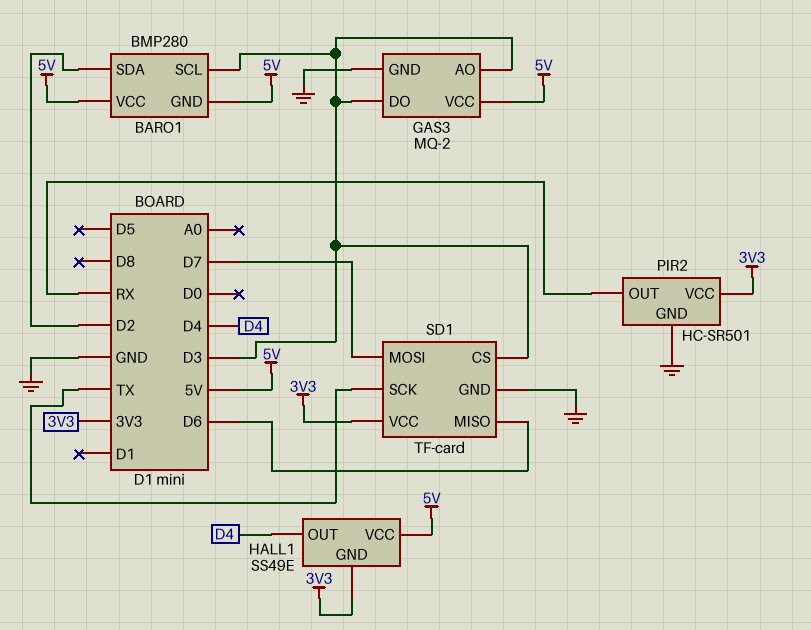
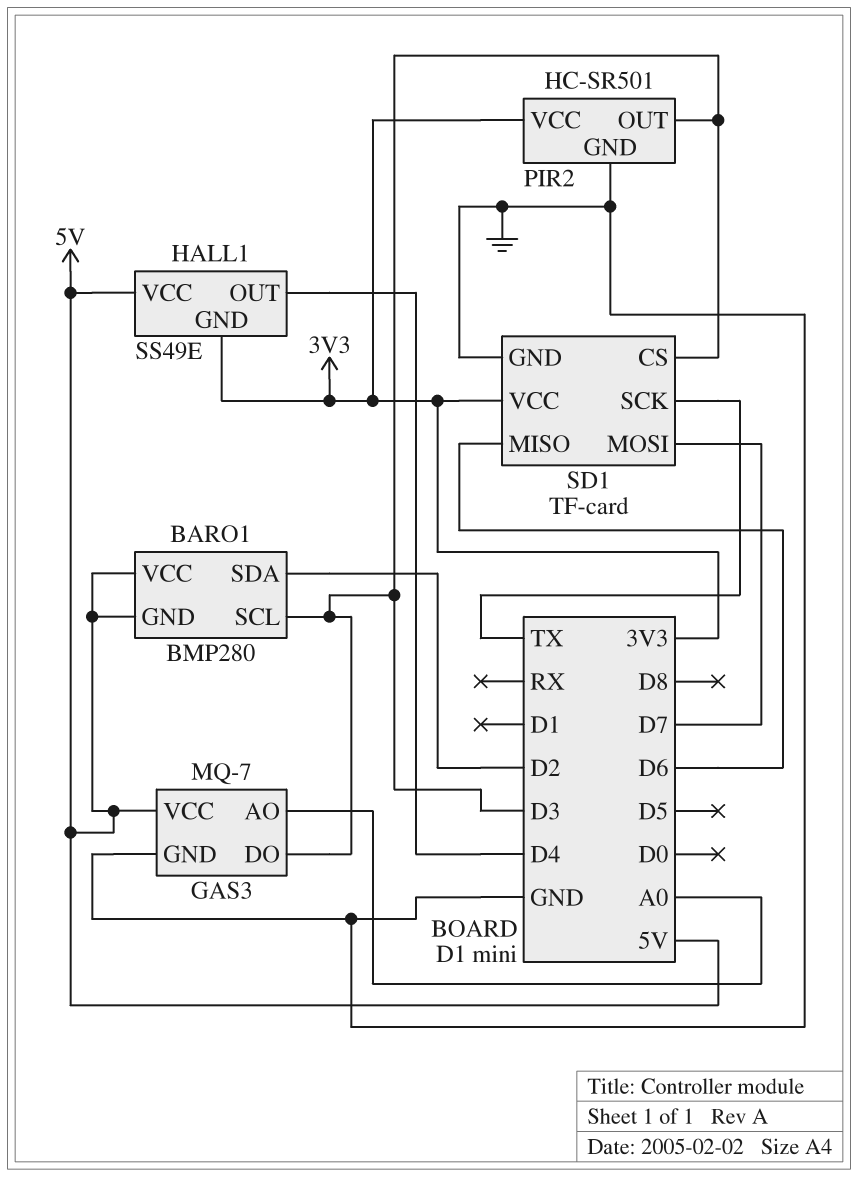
GAS3: MQ-2 -> MQ-7
GAS3 pin AO: D3 -> A0
PIR2 pin OUT: RX -> D3

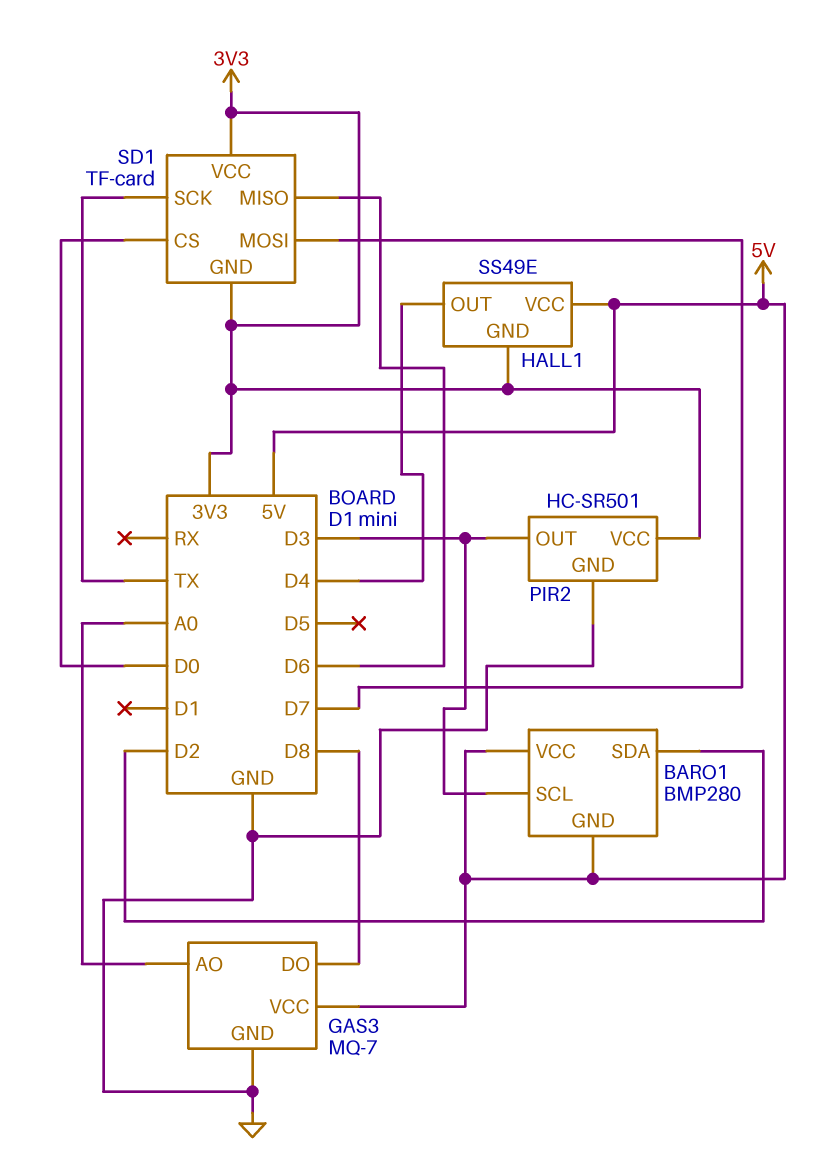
GAS3 pin DO: D3 -> D8
SD1 pin CS: D3 -> D0
SD1 pin GND: GND -> 3V3

